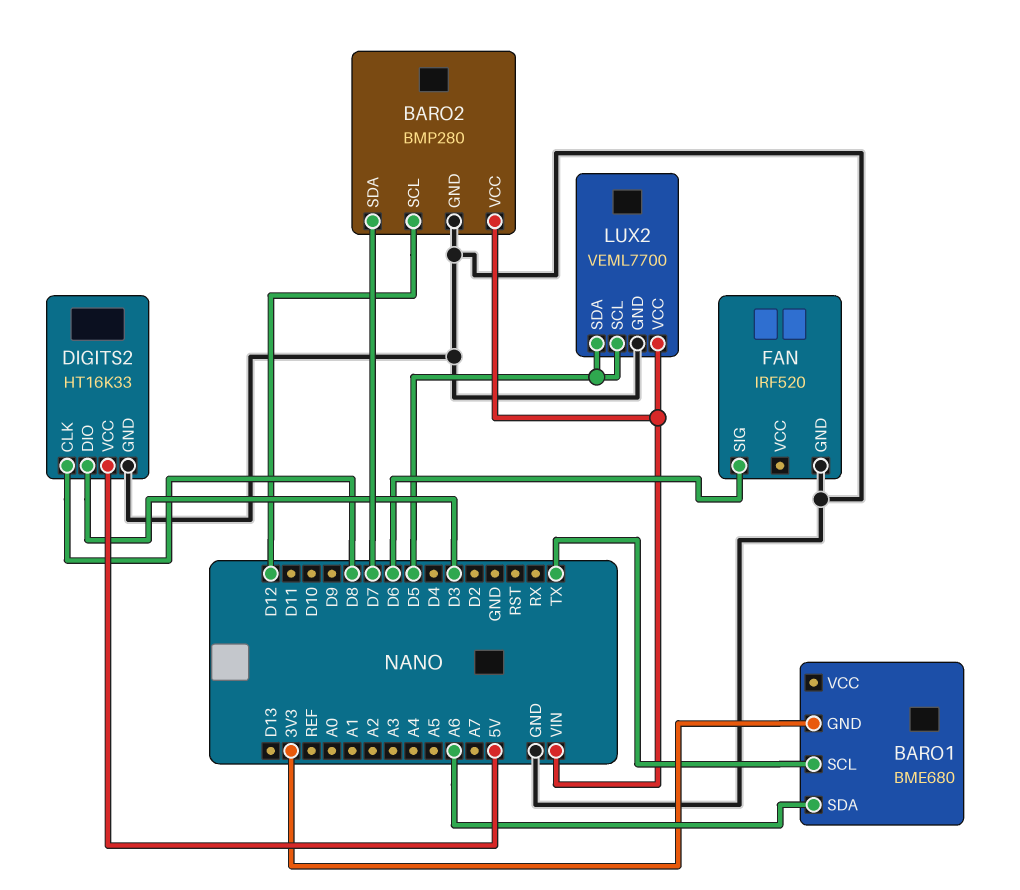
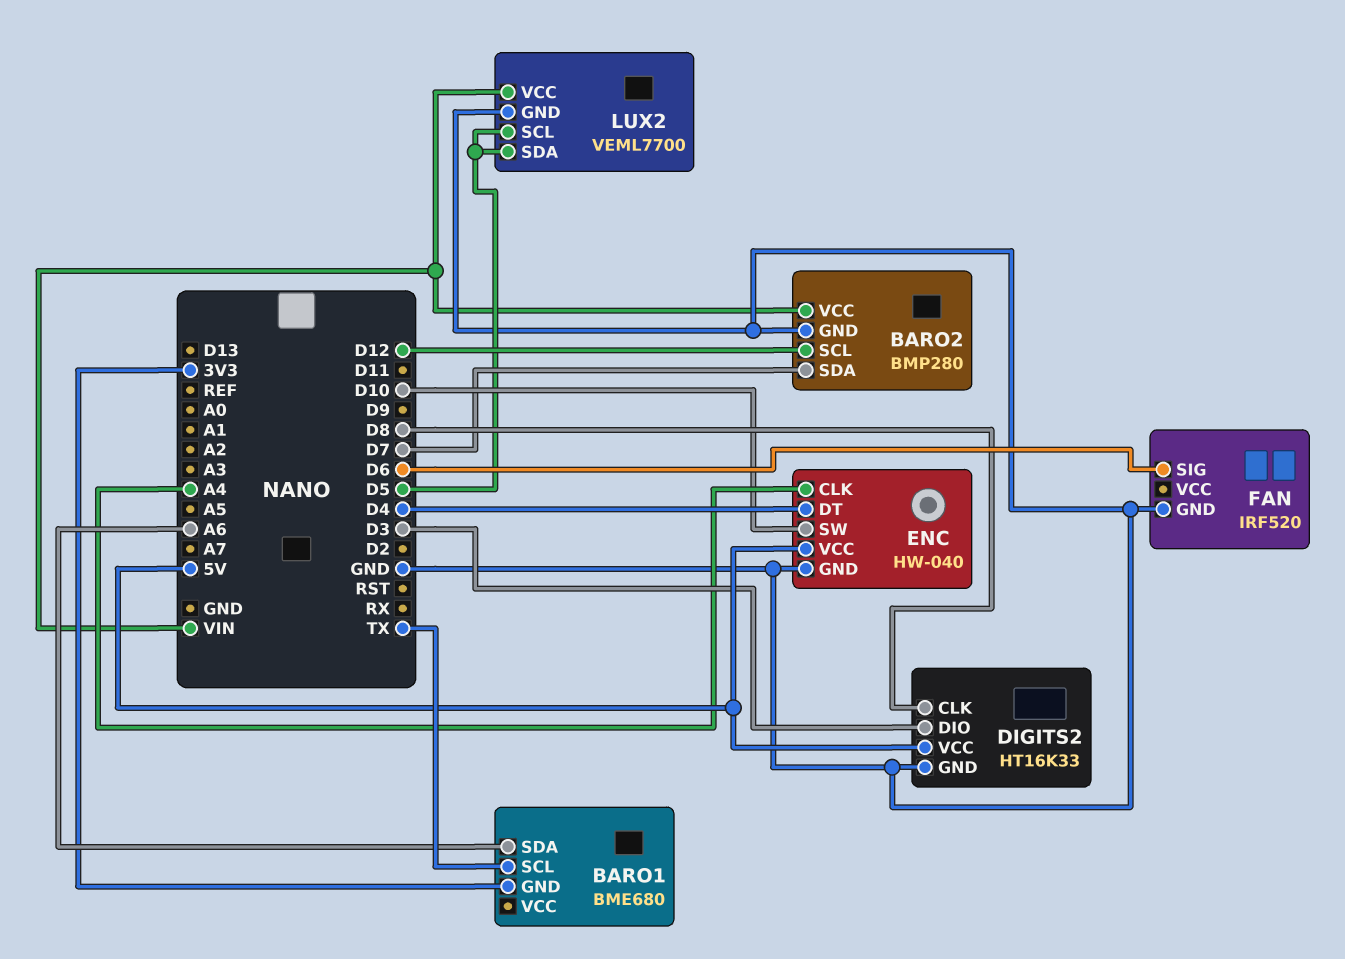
ENC: none -> HW-040
ENC pin CLK: none -> A4
ENC pin DT: none -> D4
ENC pin GND: none -> GND
ENC pin SW: none -> D10
ENC pin VCC: none -> 5V

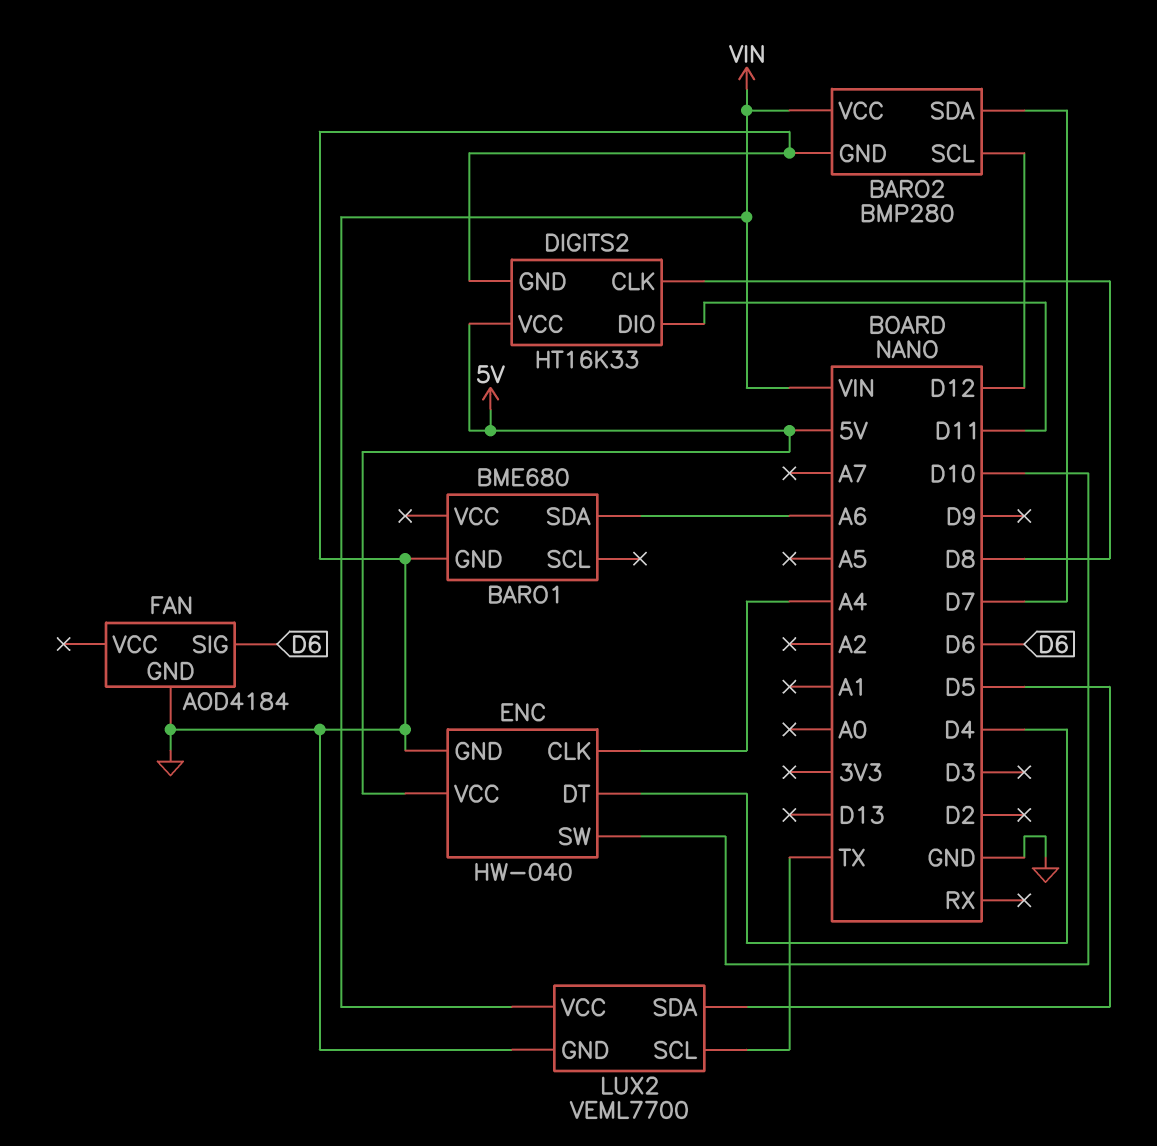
BARO1 pin GND: 3V3 -> GND
BARO1 pin SCL: TX -> none
DIGITS2 pin DIO: D3 -> D11
FAN: IRF520 -> AOD4184
LUX2 pin SCL: D5 -> TX

